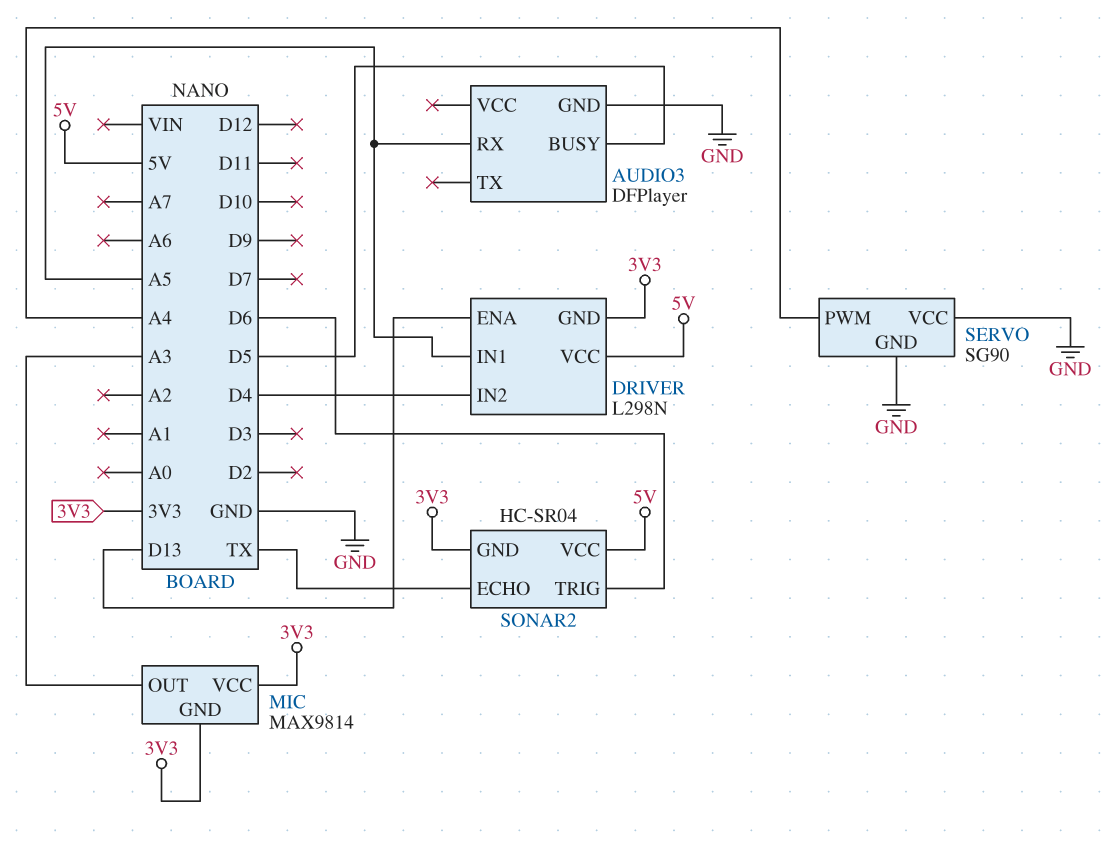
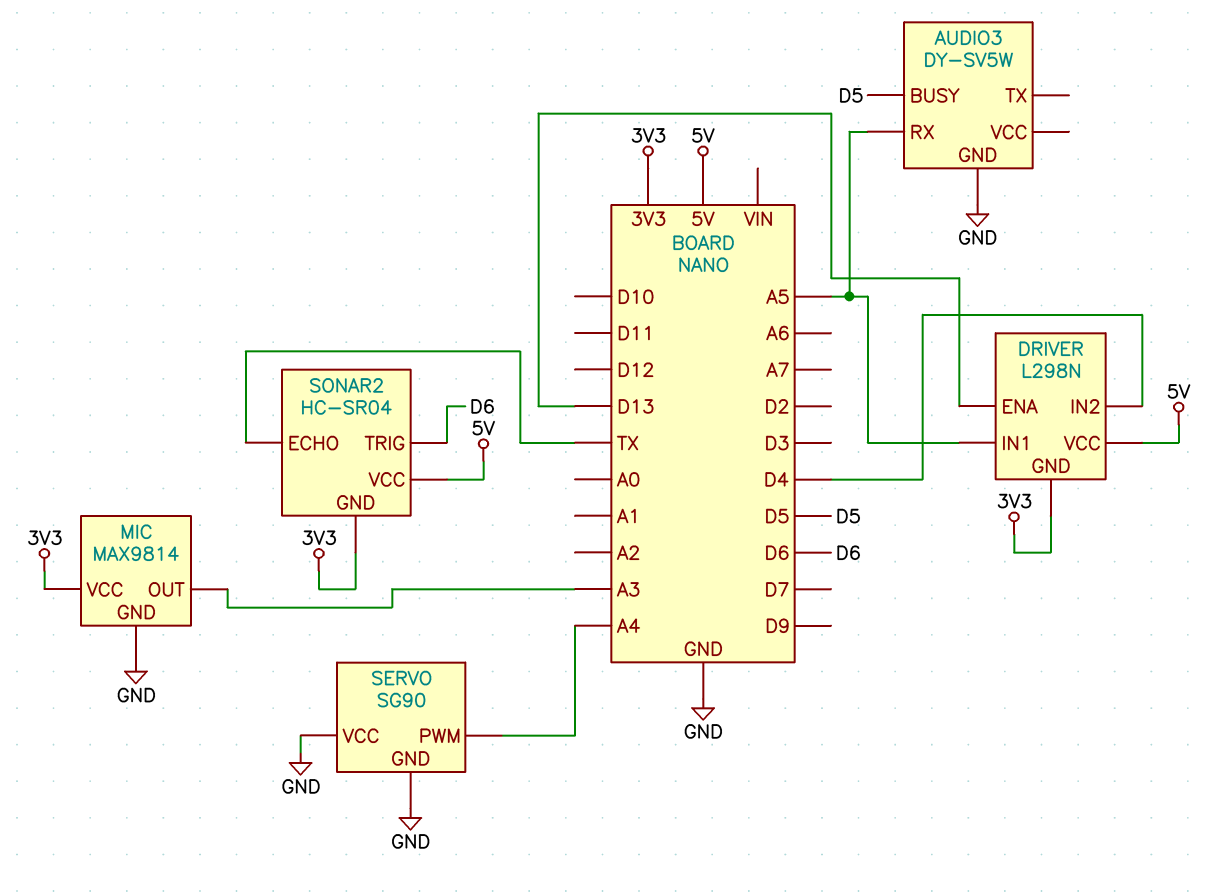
AUDIO3: DFPlayer -> DY-SV5W
MIC pin GND: 3V3 -> GND

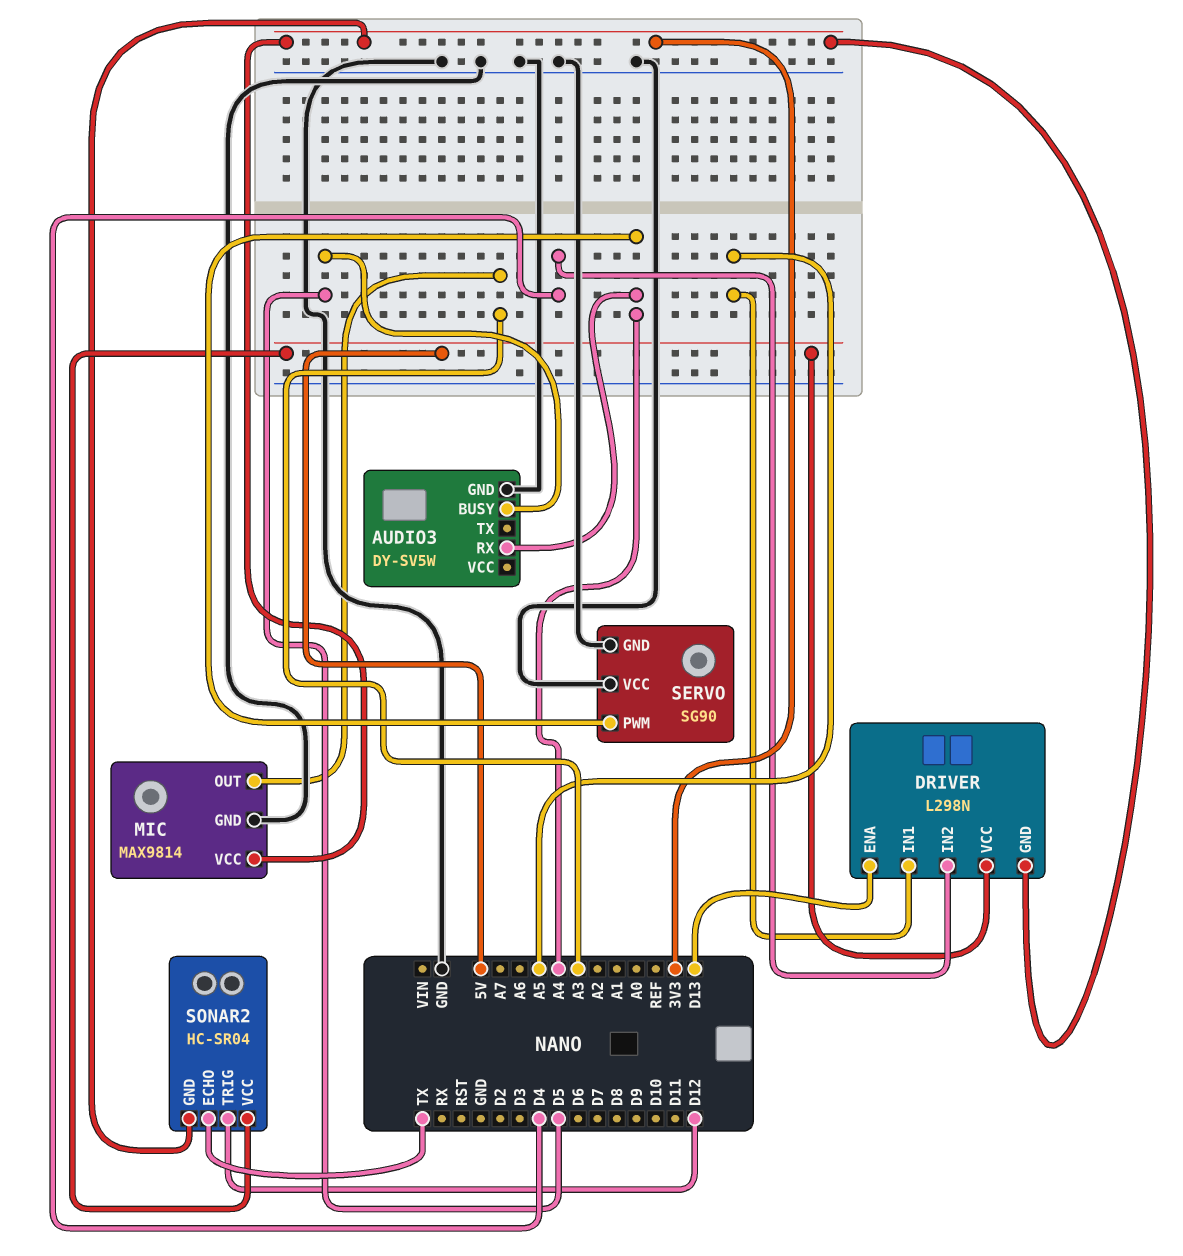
AUDIO3 pin RX: A5 -> A4
SONAR2 pin TRIG: D6 -> D12

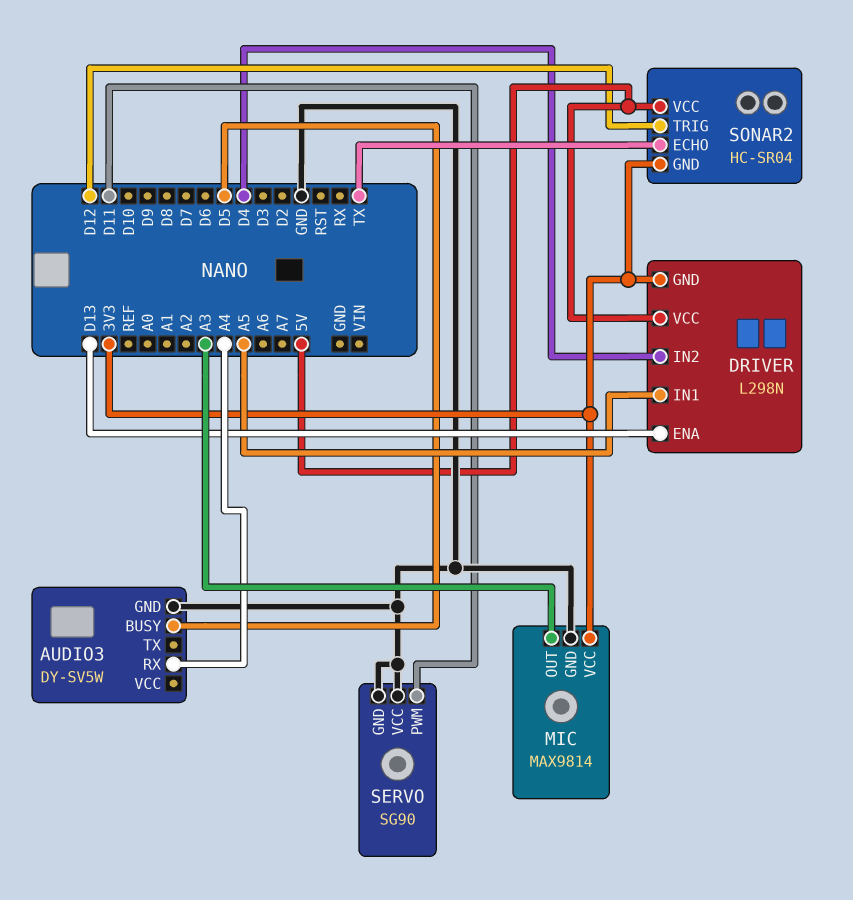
SERVO pin PWM: A4 -> D11

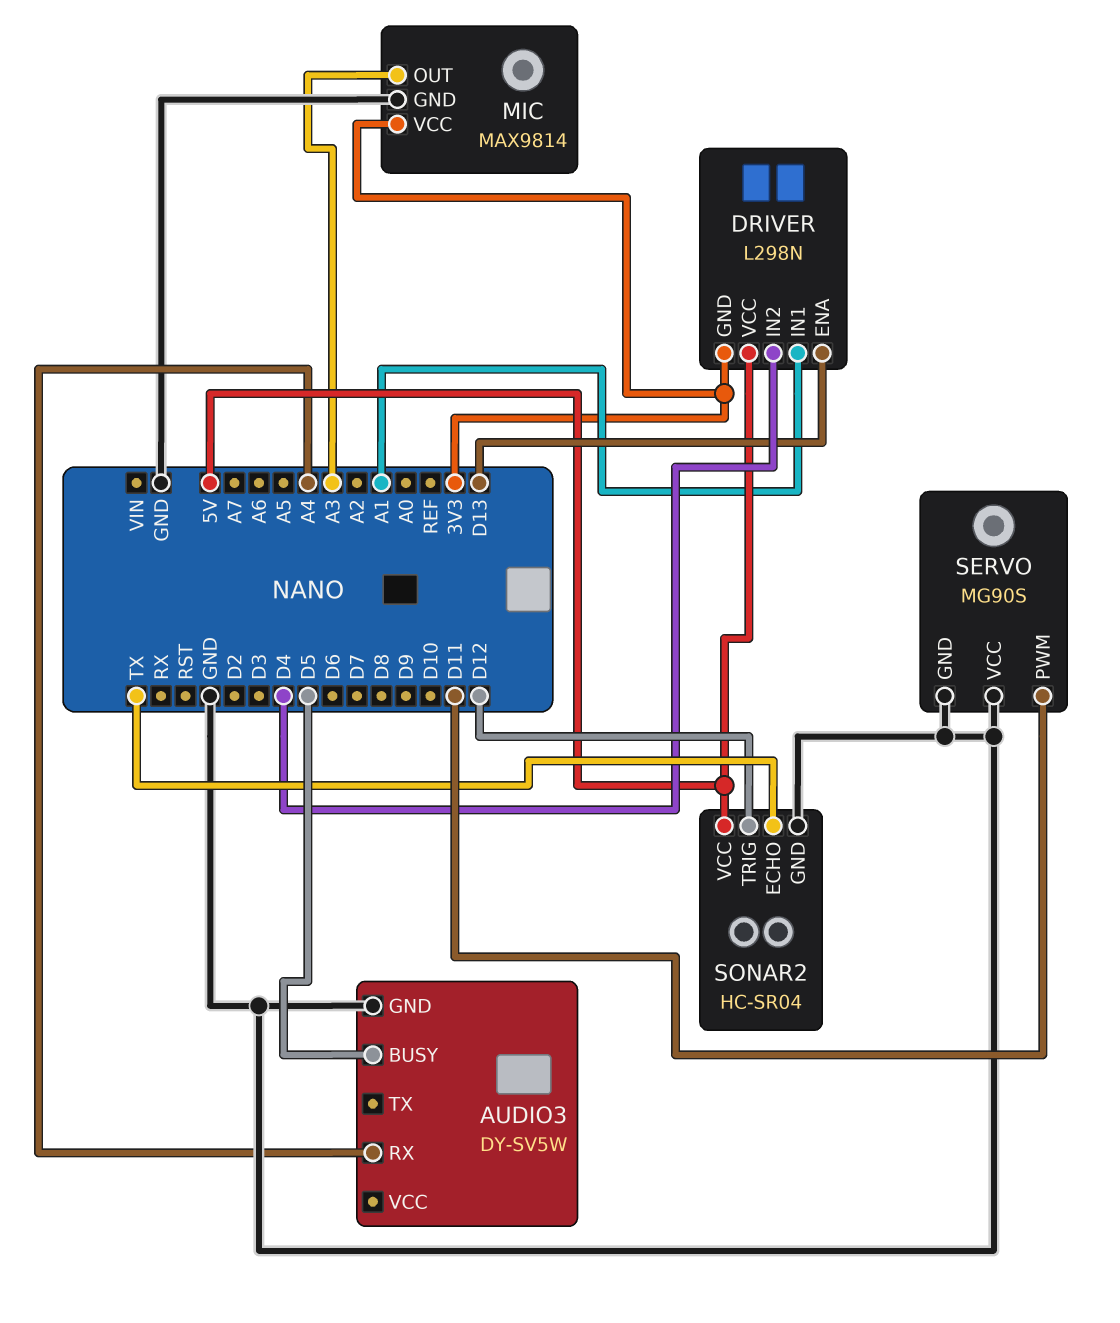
DRIVER pin IN1: A5 -> A1
SERVO: SG90 -> MG90S
SONAR2 pin GND: 3V3 -> GND

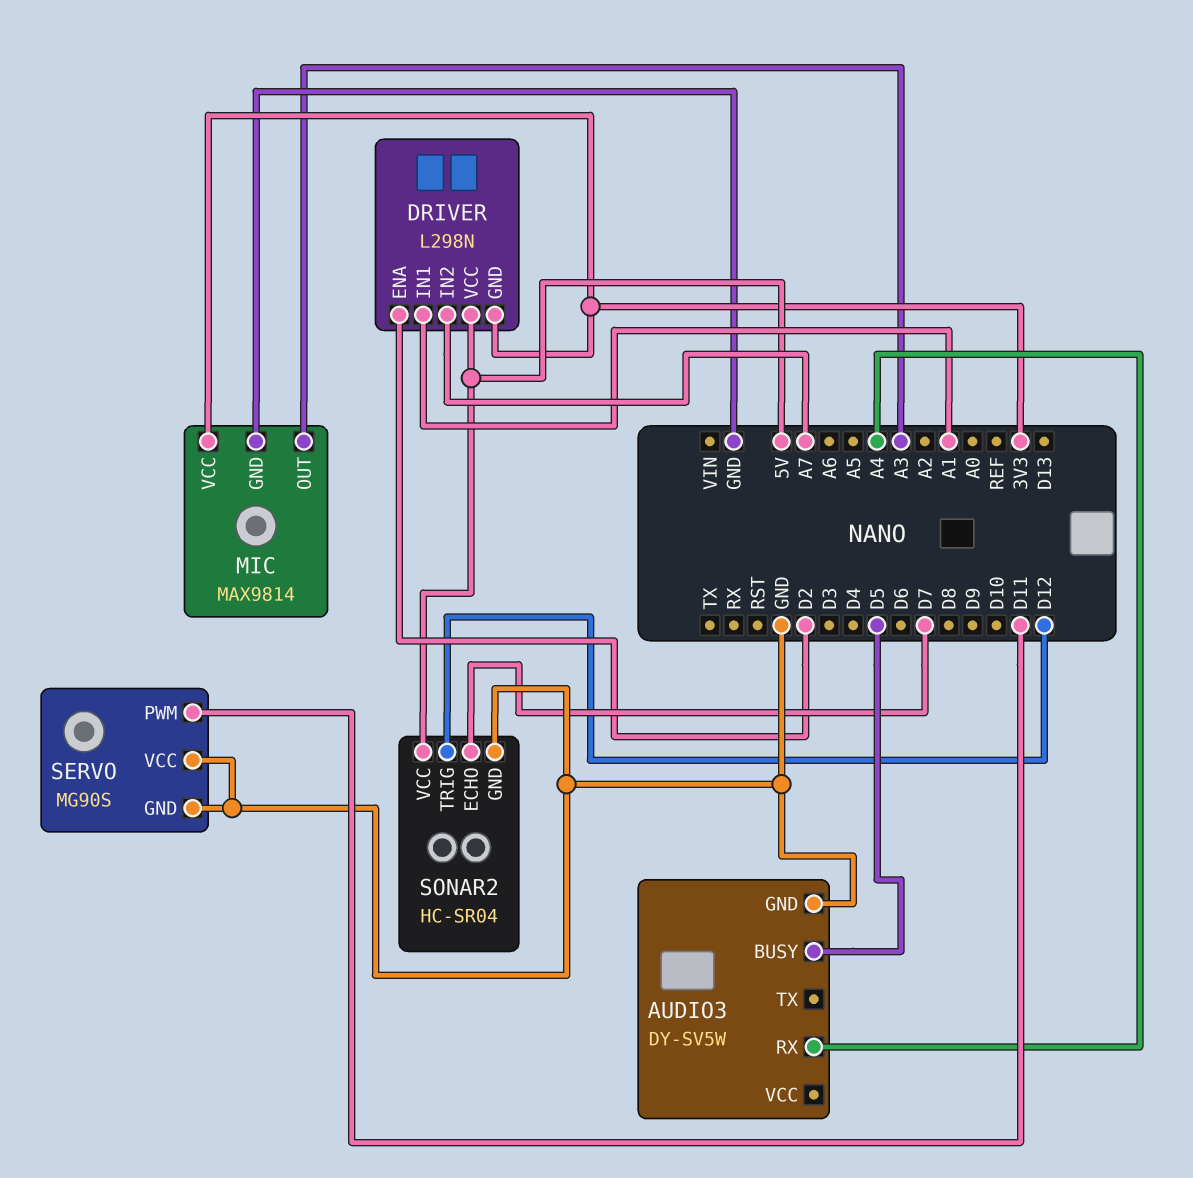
DRIVER pin ENA: D13 -> D2
DRIVER pin IN2: D4 -> A7
SONAR2 pin ECHO: TX -> D7

